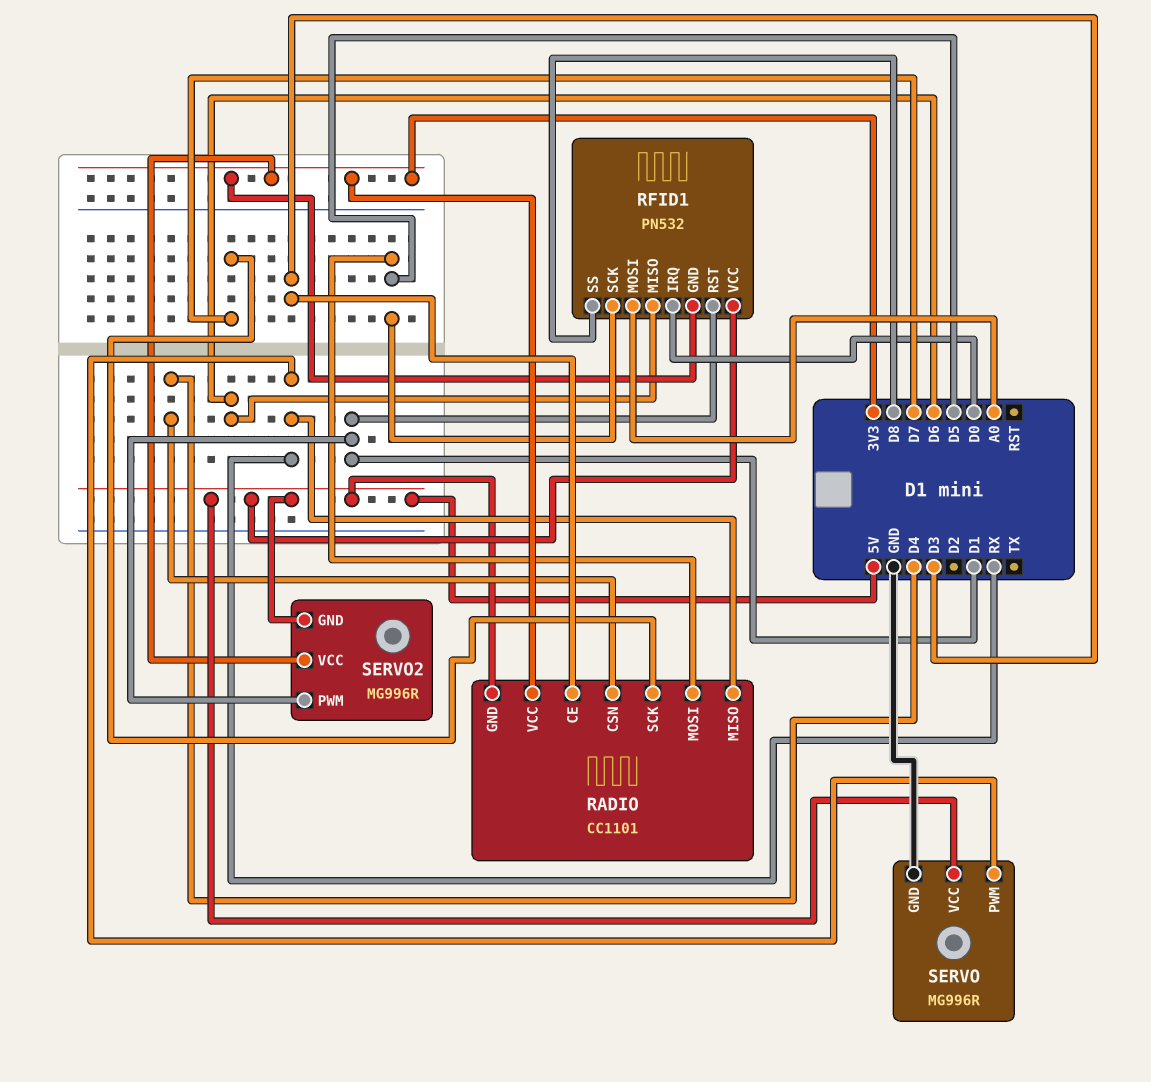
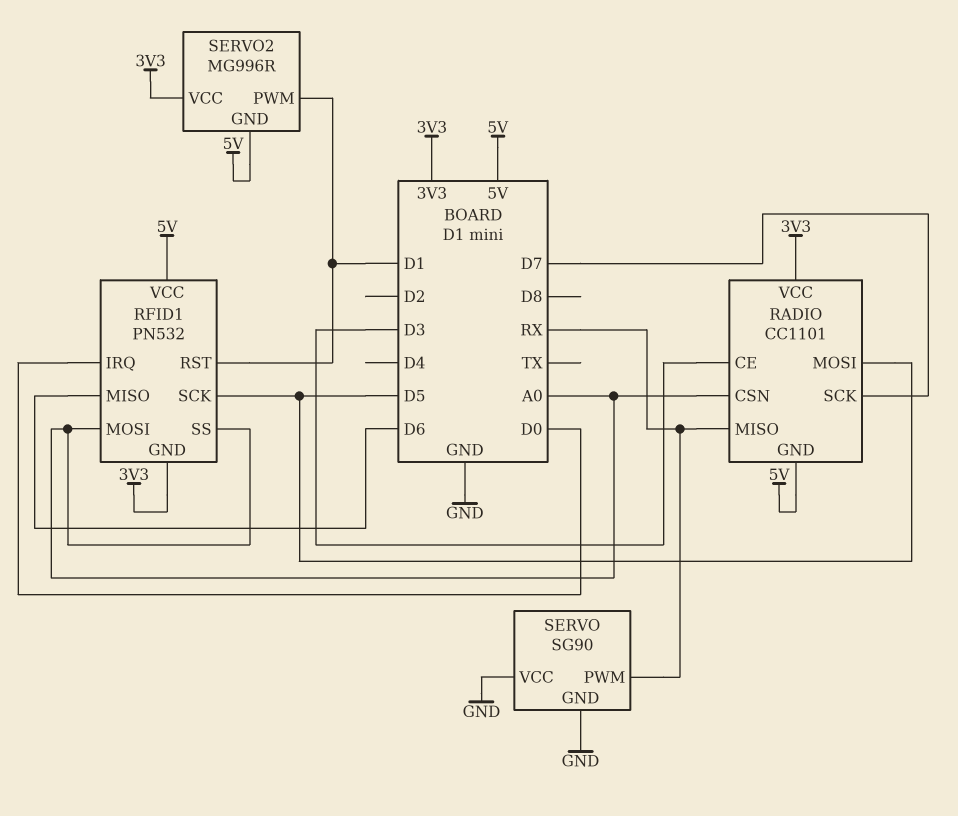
RADIO pin CSN: D4 -> A0
RFID1 pin SS: D8 -> A0
SERVO: MG996R -> SG90
SERVO pin VCC: 5V -> GND

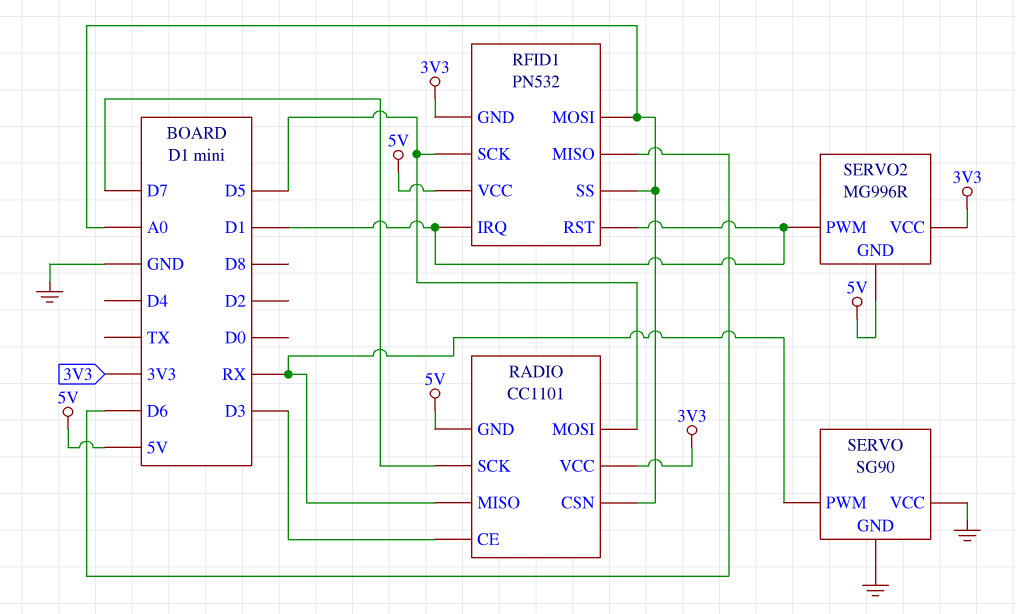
RFID1 pin IRQ: D0 -> D1

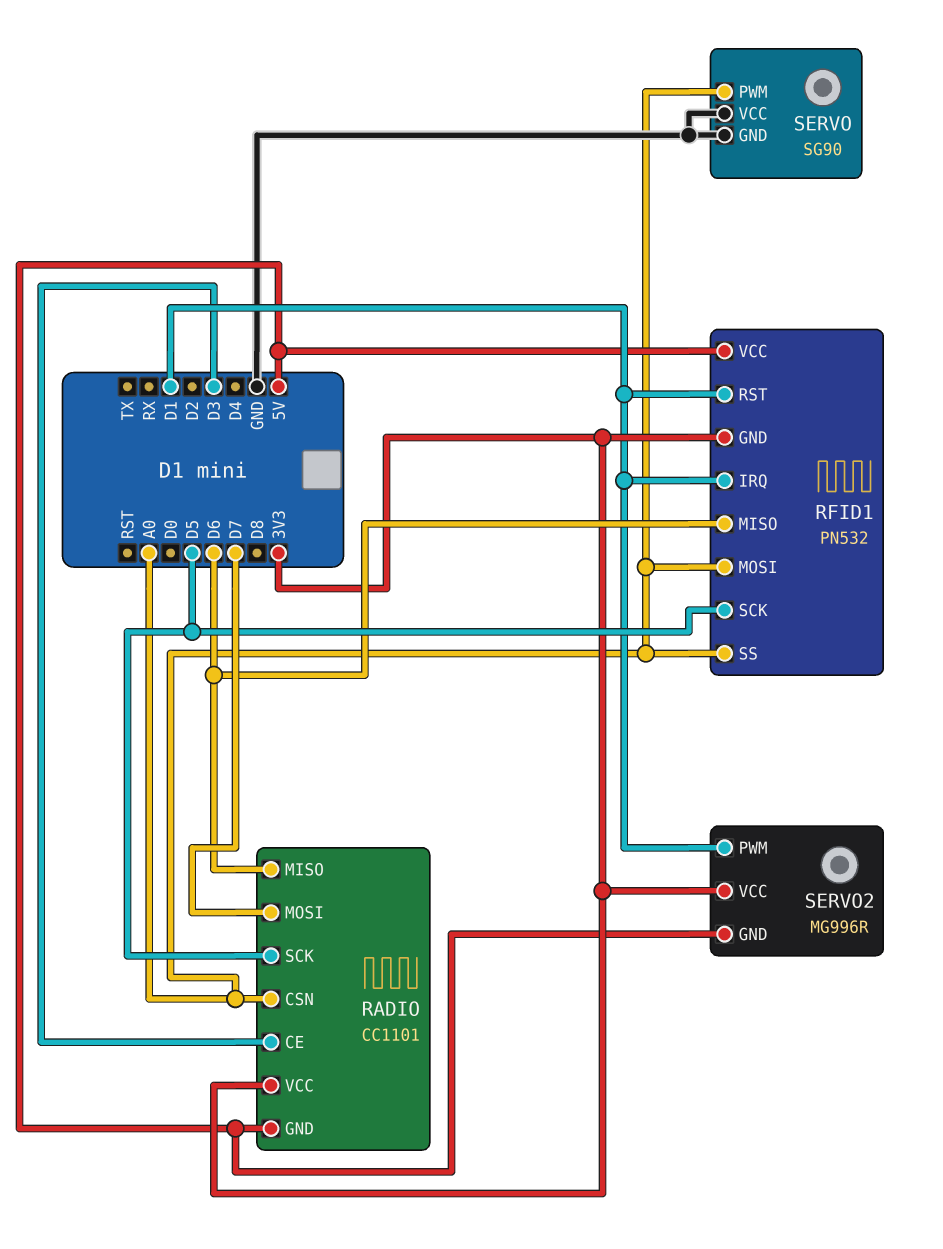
RADIO pin MISO: RX -> D6
RADIO pin MOSI: D5 -> D7
RADIO pin SCK: D7 -> D5
SERVO pin PWM: RX -> A0

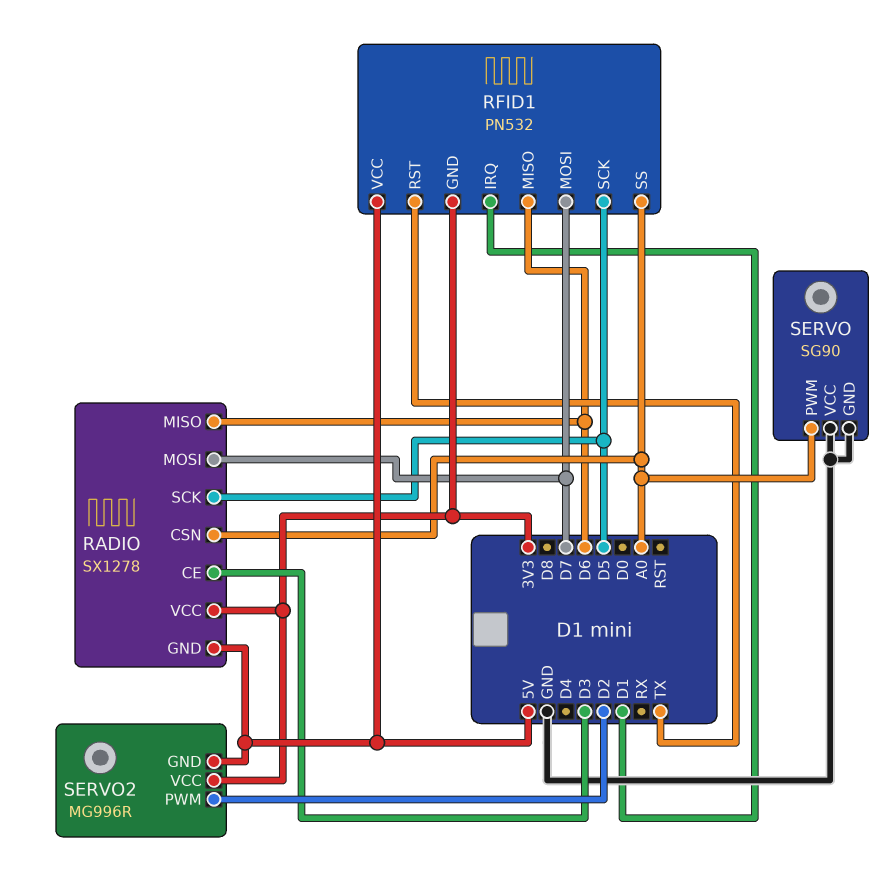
RADIO: CC1101 -> SX1278
RFID1 pin MOSI: A0 -> D7
RFID1 pin RST: D1 -> TX
SERVO2 pin PWM: D1 -> D2

